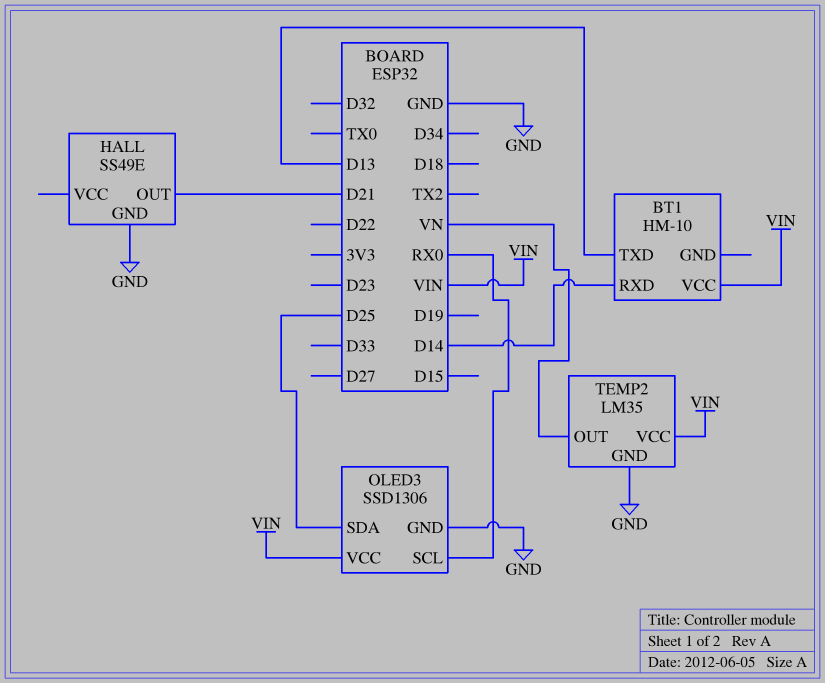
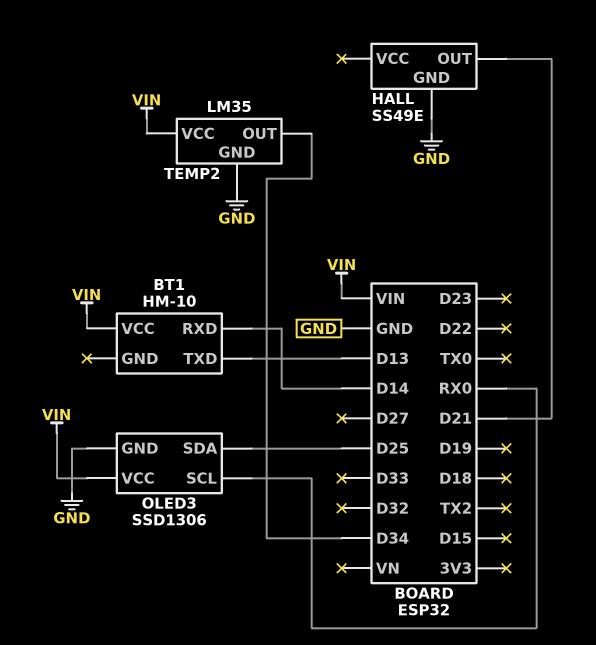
TEMP2 pin OUT: VN -> D34

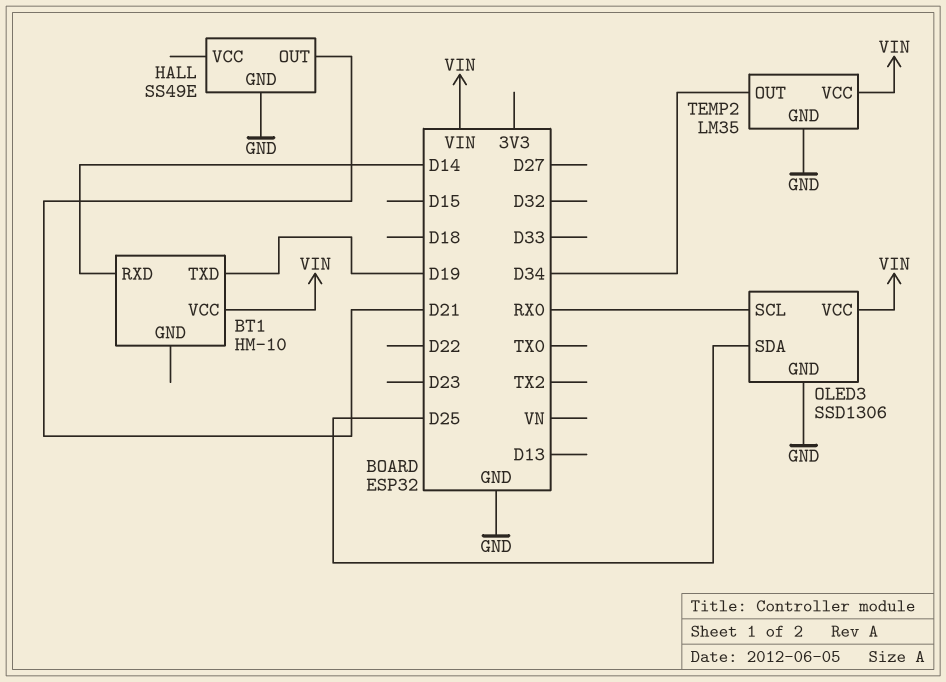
BT1 pin TXD: D13 -> D19

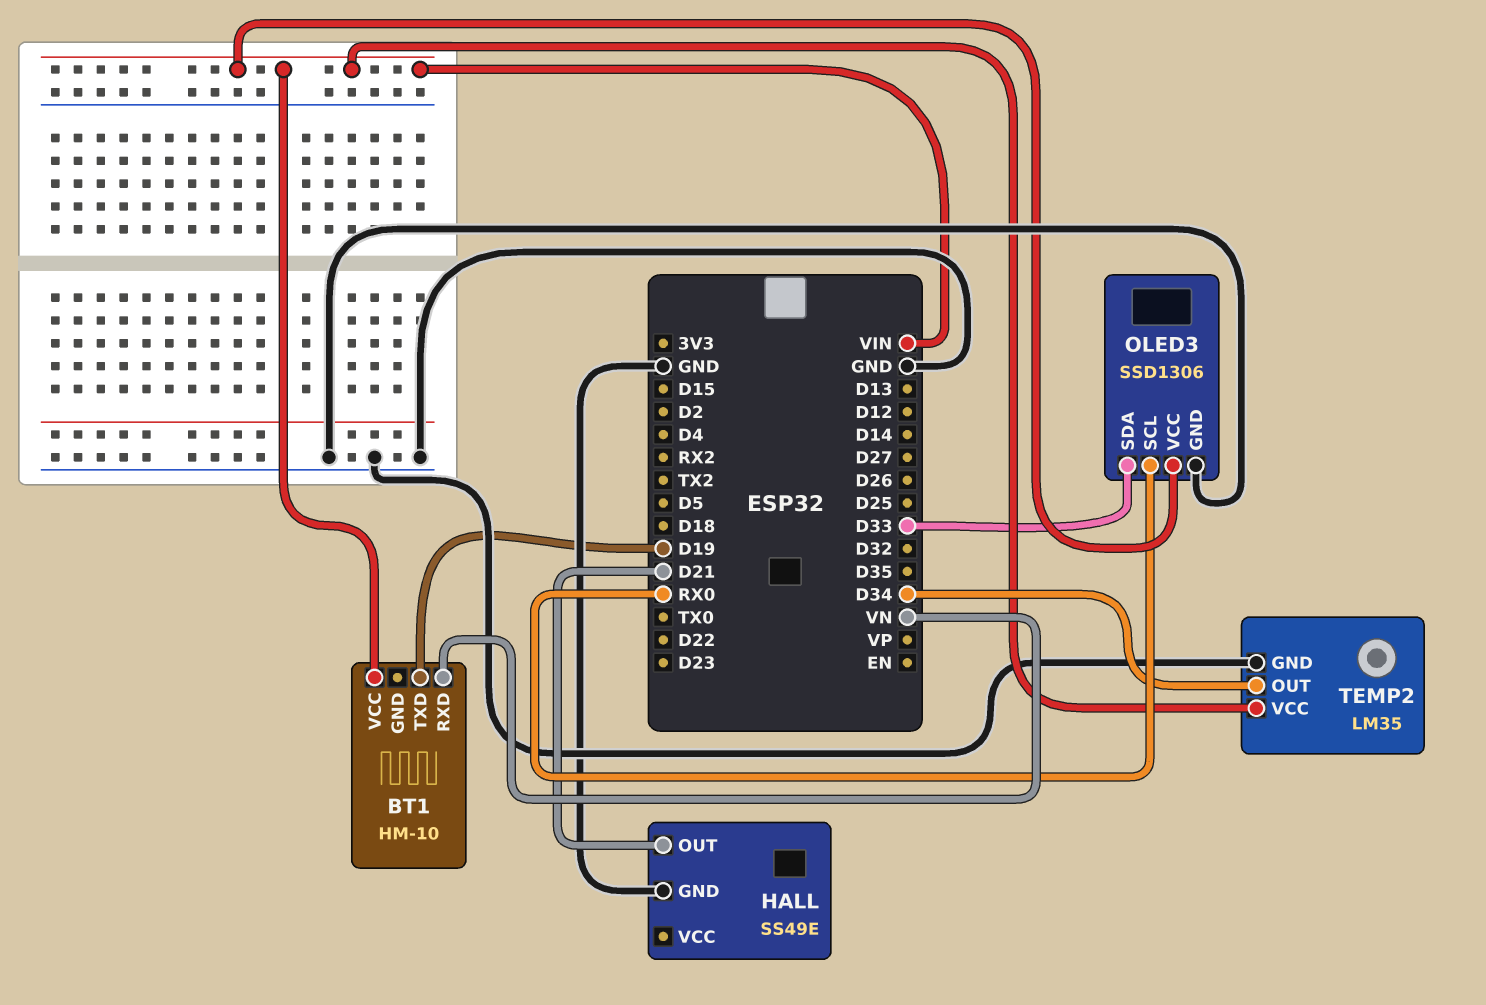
BT1 pin RXD: D14 -> VN
OLED3 pin SDA: D25 -> D33

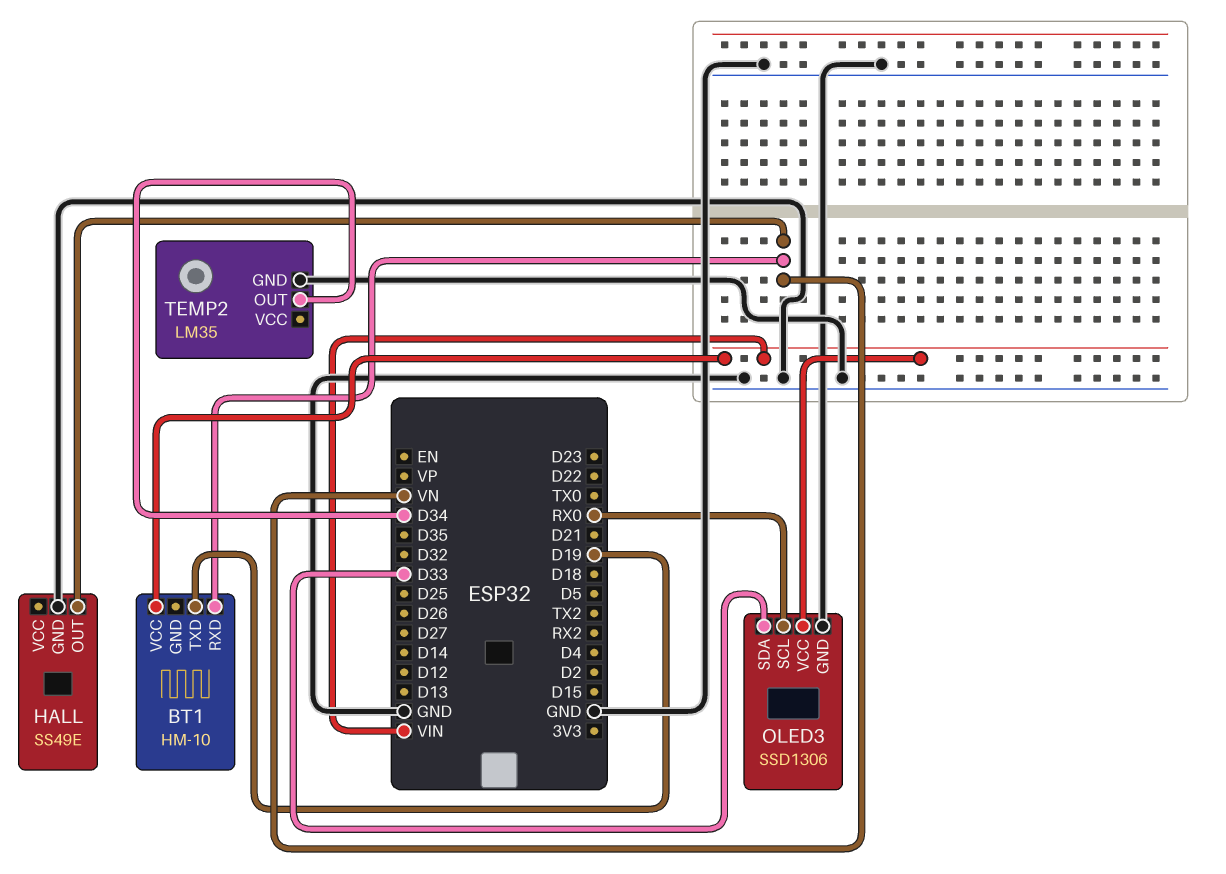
HALL pin OUT: D21 -> VN
TEMP2 pin VCC: VIN -> none

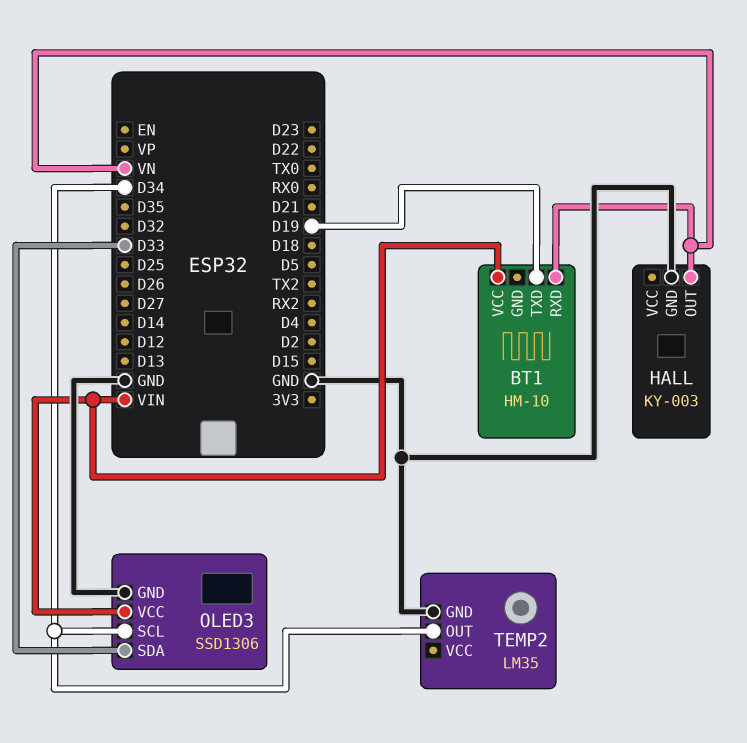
HALL: SS49E -> KY-003
OLED3 pin SCL: RX0 -> D34

